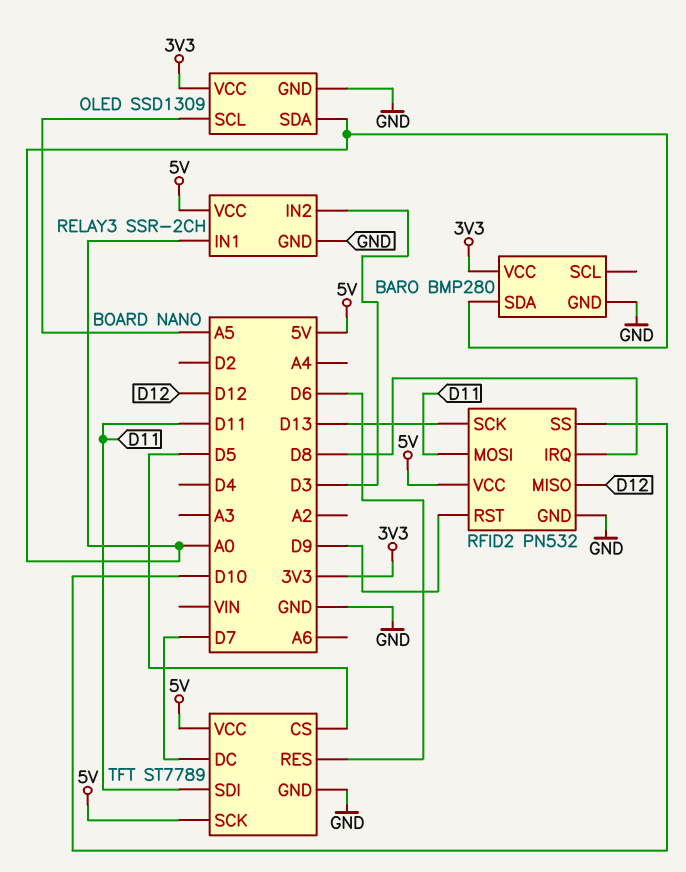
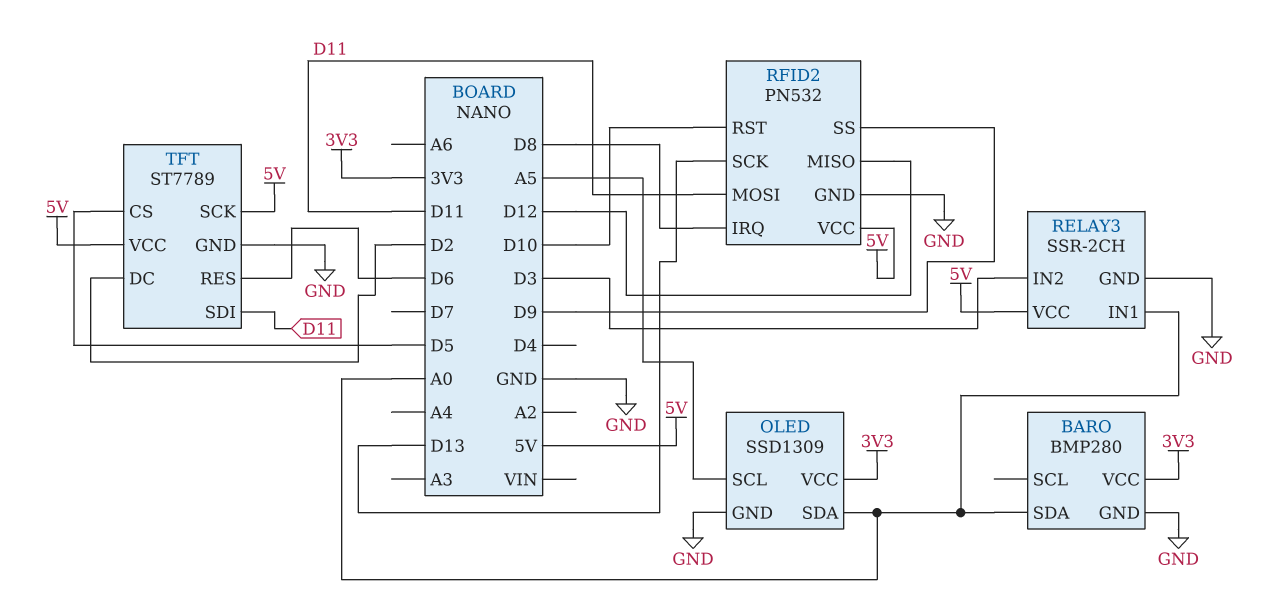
RFID2 pin RST: D9 -> D10
RFID2 pin SS: D10 -> D9
TFT pin DC: D7 -> D2

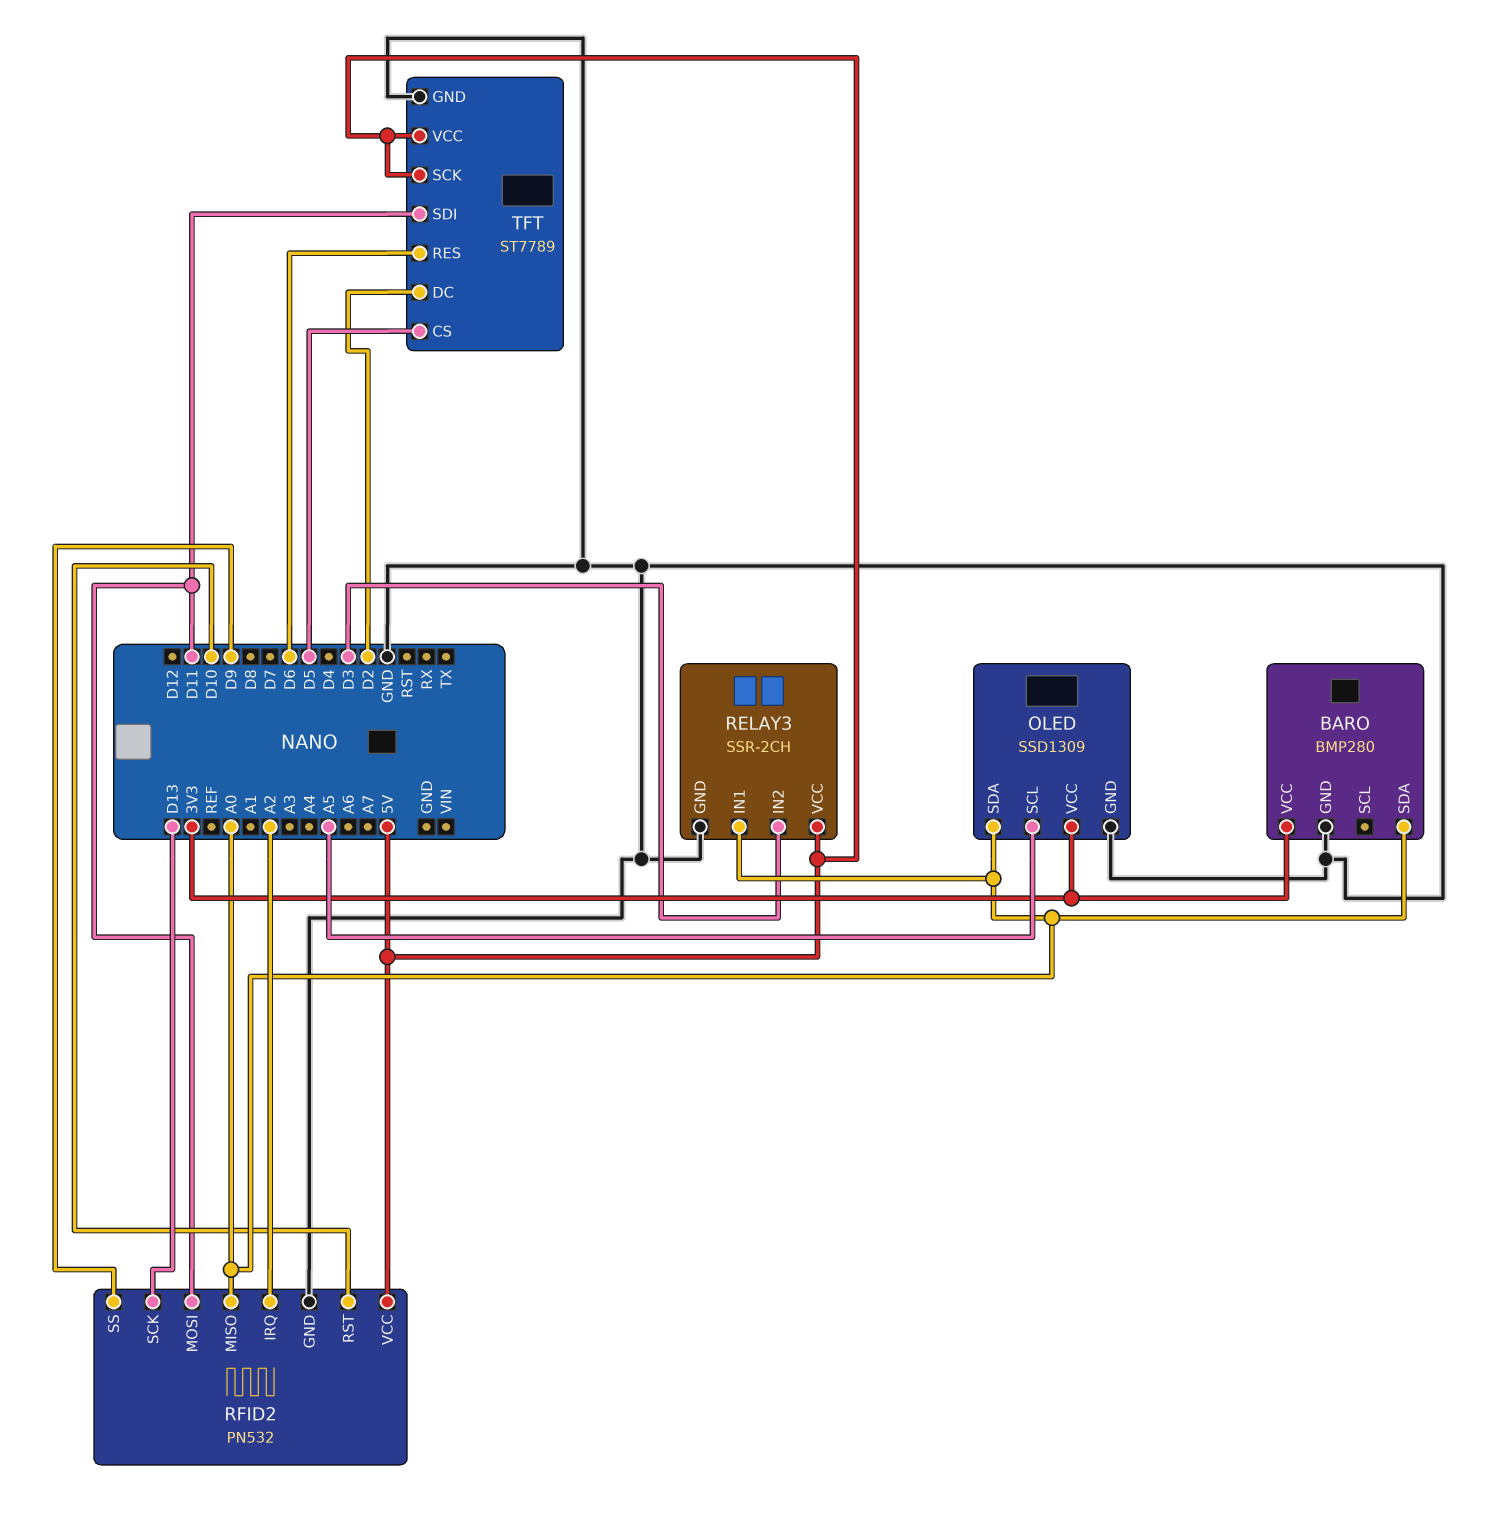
RFID2 pin IRQ: D8 -> A2
RFID2 pin MISO: D12 -> A0

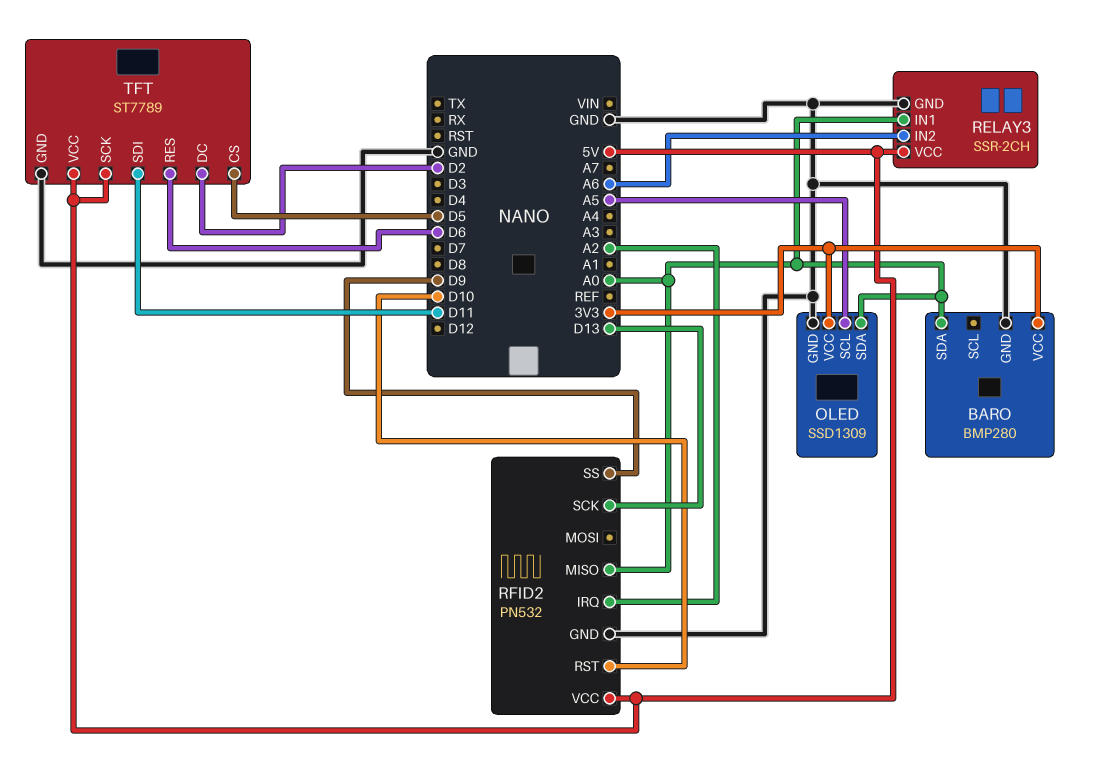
RELAY3 pin IN2: D3 -> A6
RFID2 pin MOSI: D11 -> none

